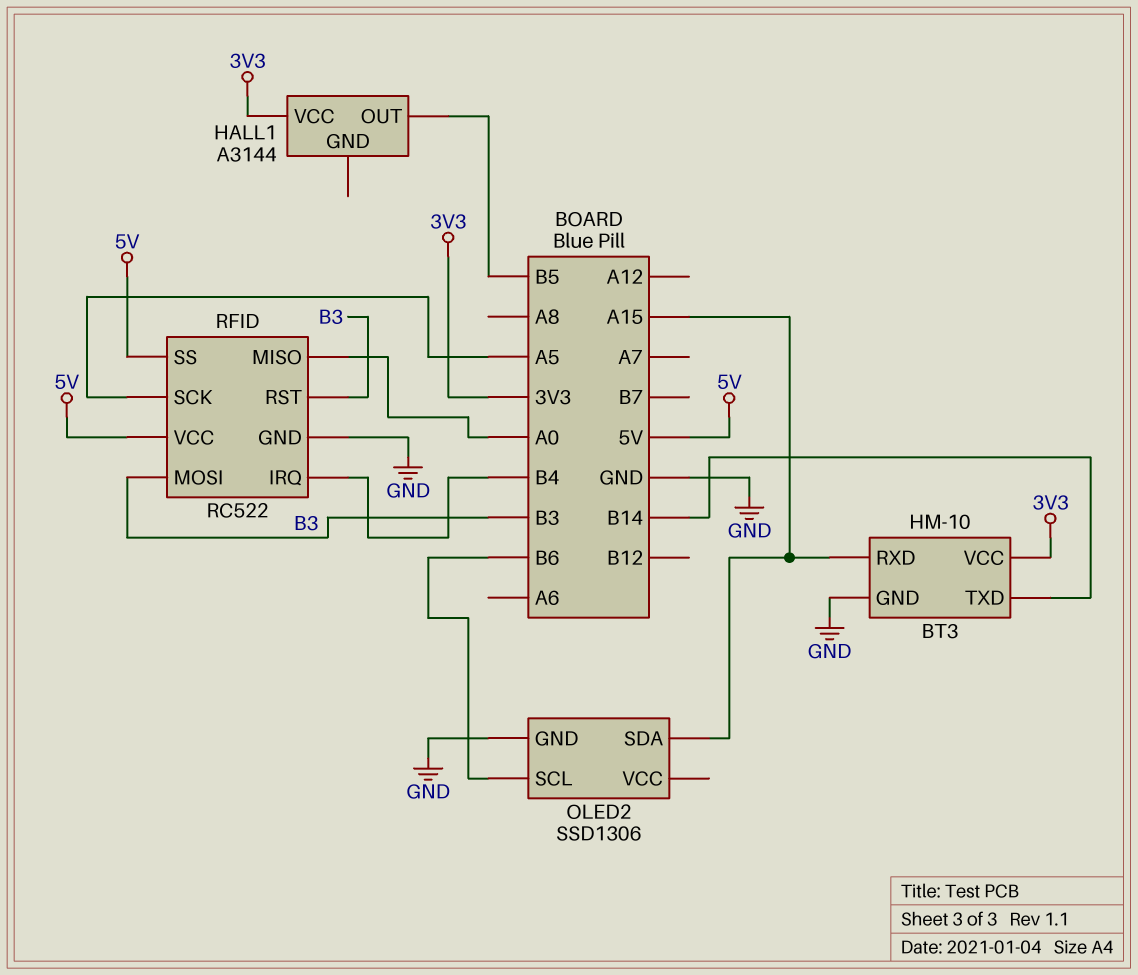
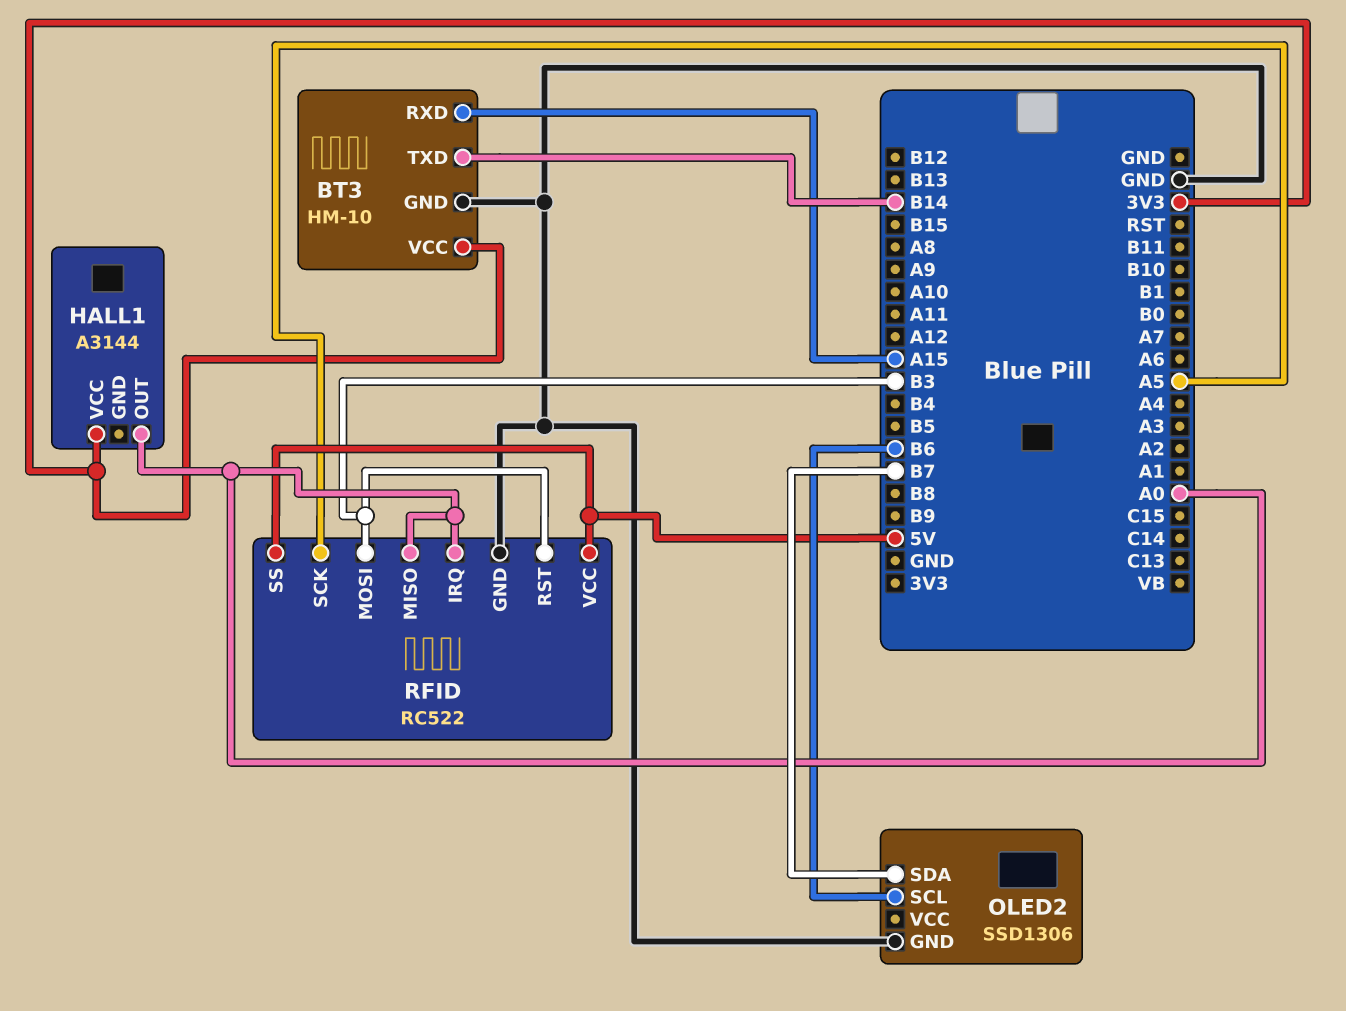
HALL1 pin OUT: B5 -> A0
OLED2 pin SDA: A15 -> B7
RFID pin IRQ: B4 -> A0

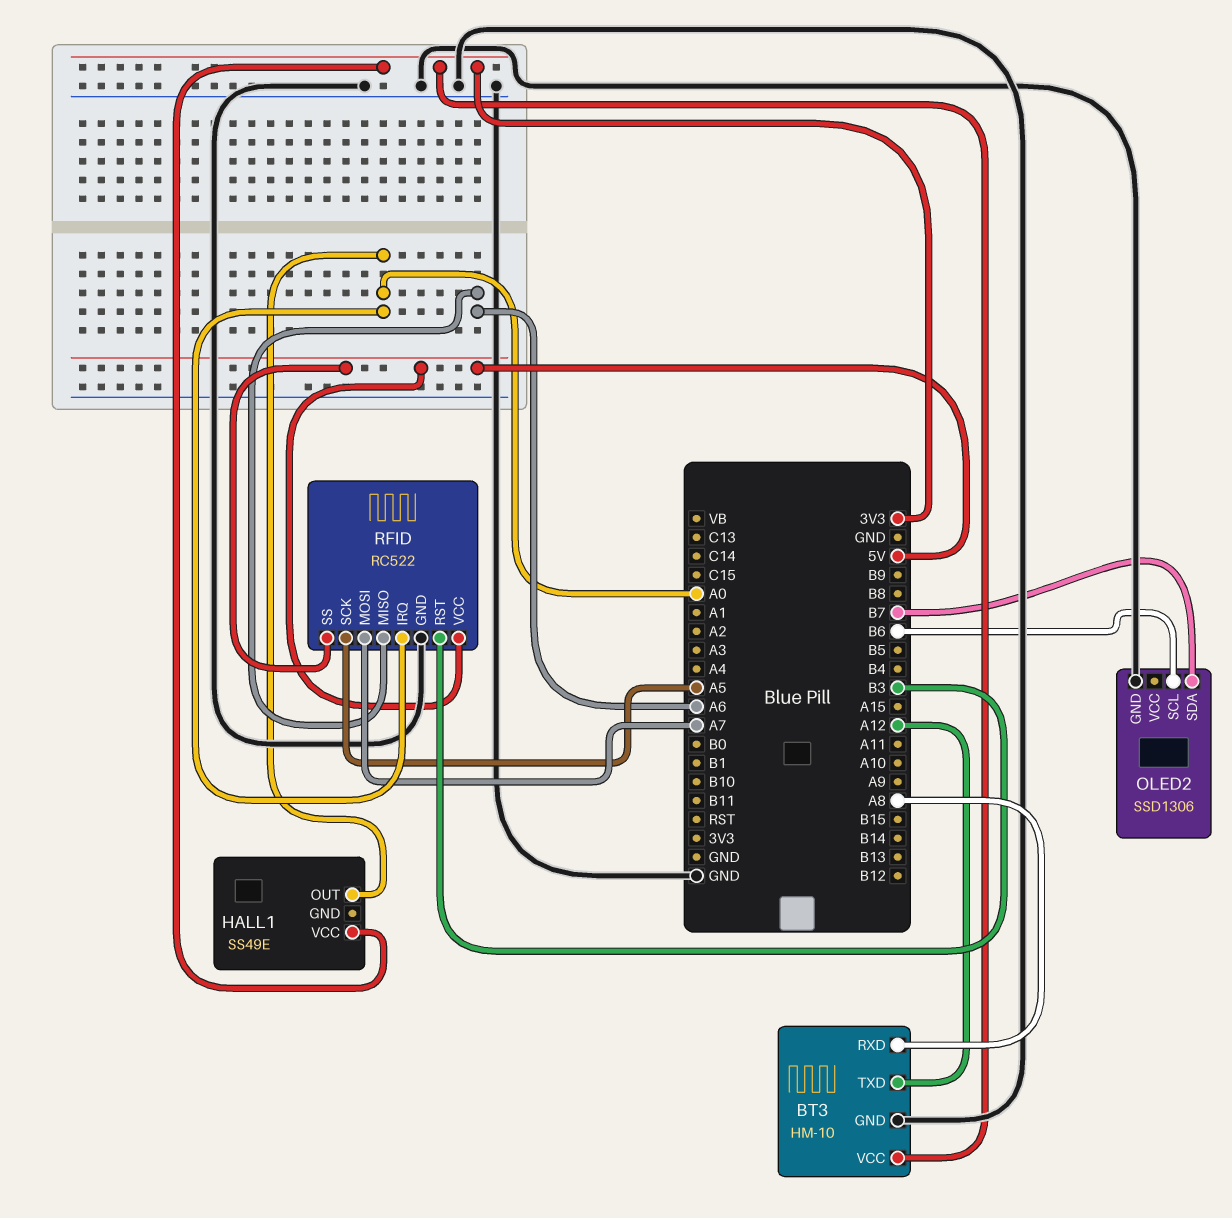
BT3 pin RXD: A15 -> A8
BT3 pin TXD: B14 -> A12
HALL1: A3144 -> SS49E
RFID pin MISO: A0 -> A6
RFID pin MOSI: B3 -> A7

